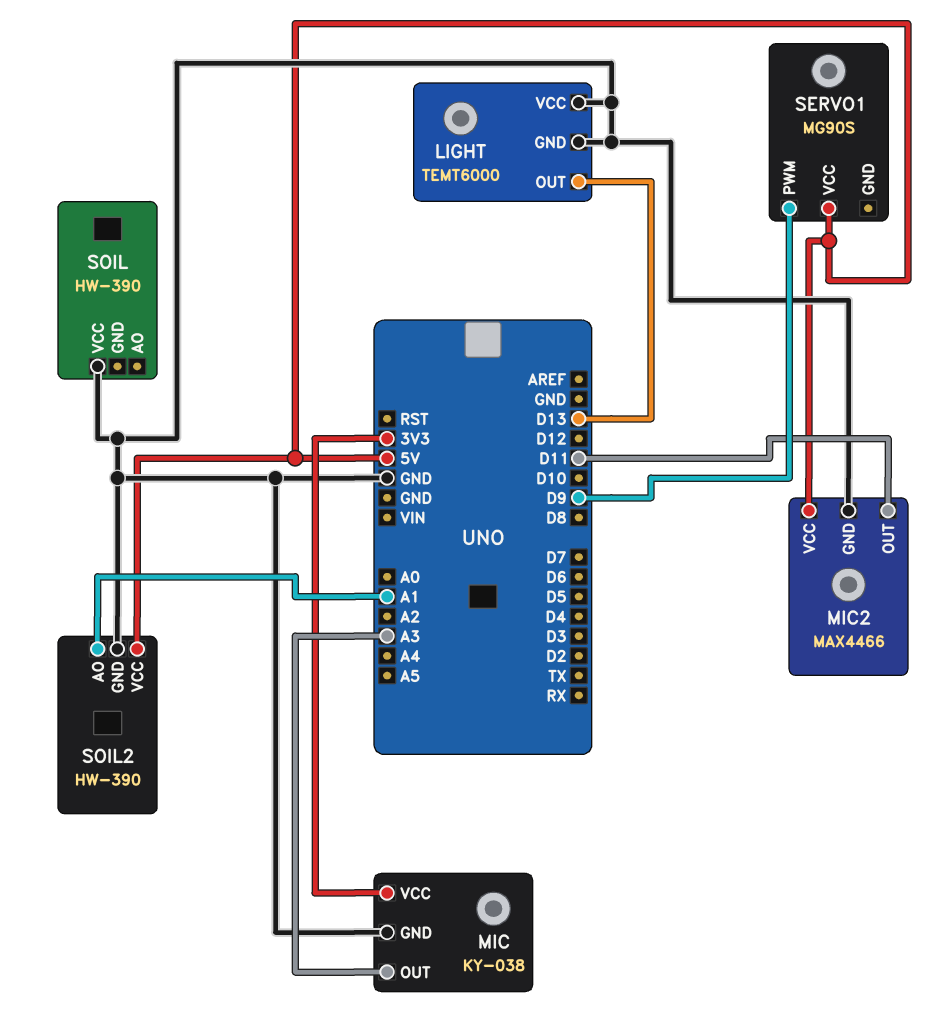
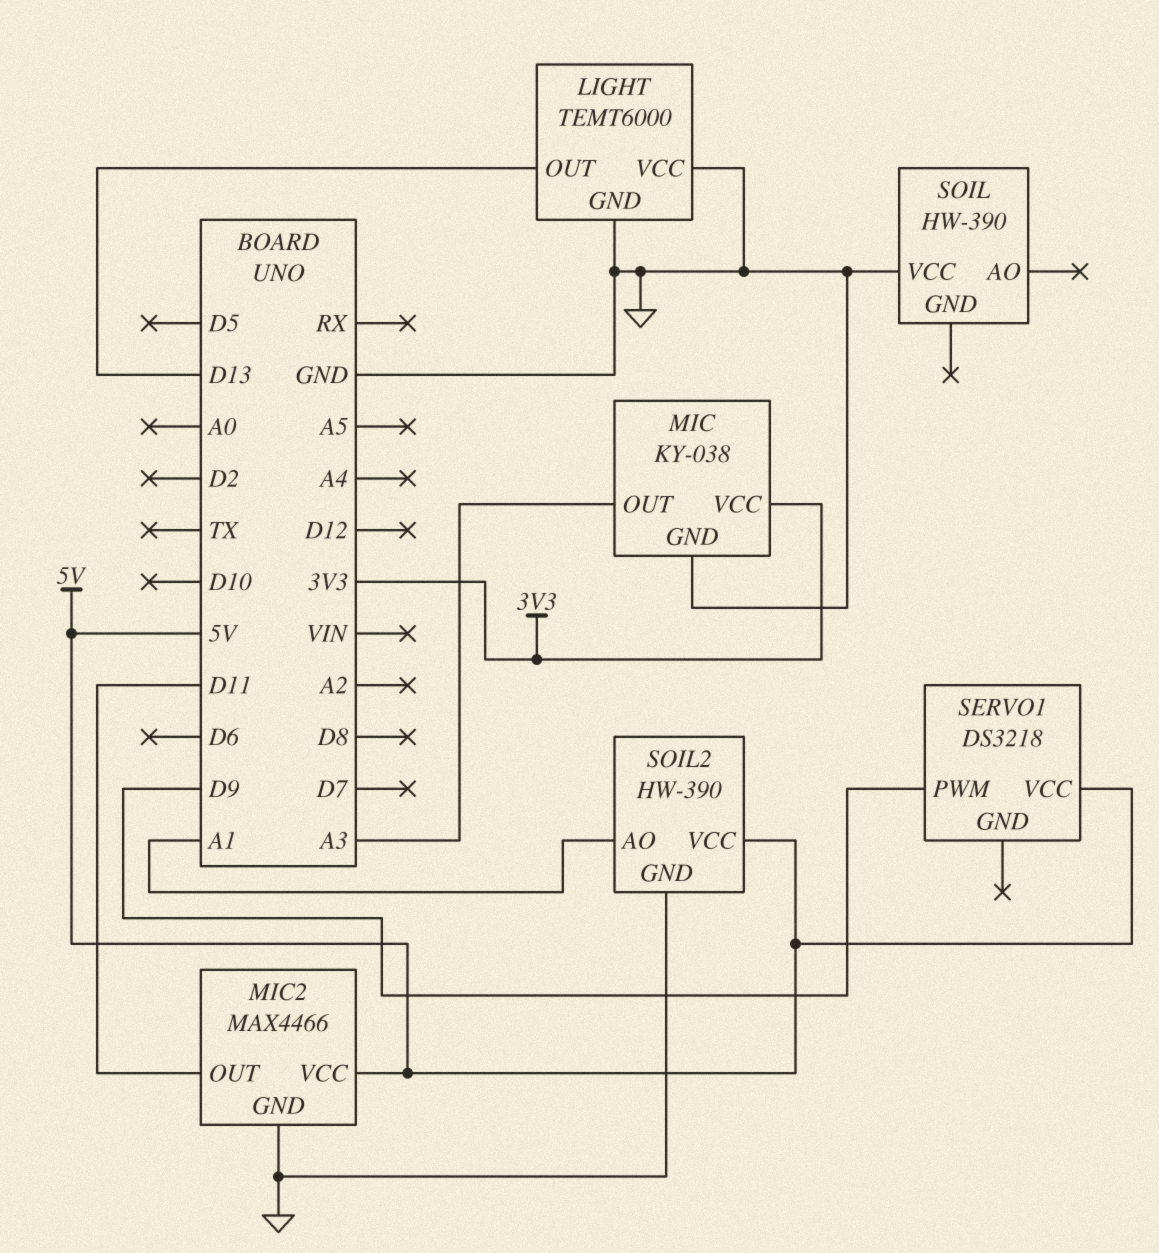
SERVO1: MG90S -> DS3218

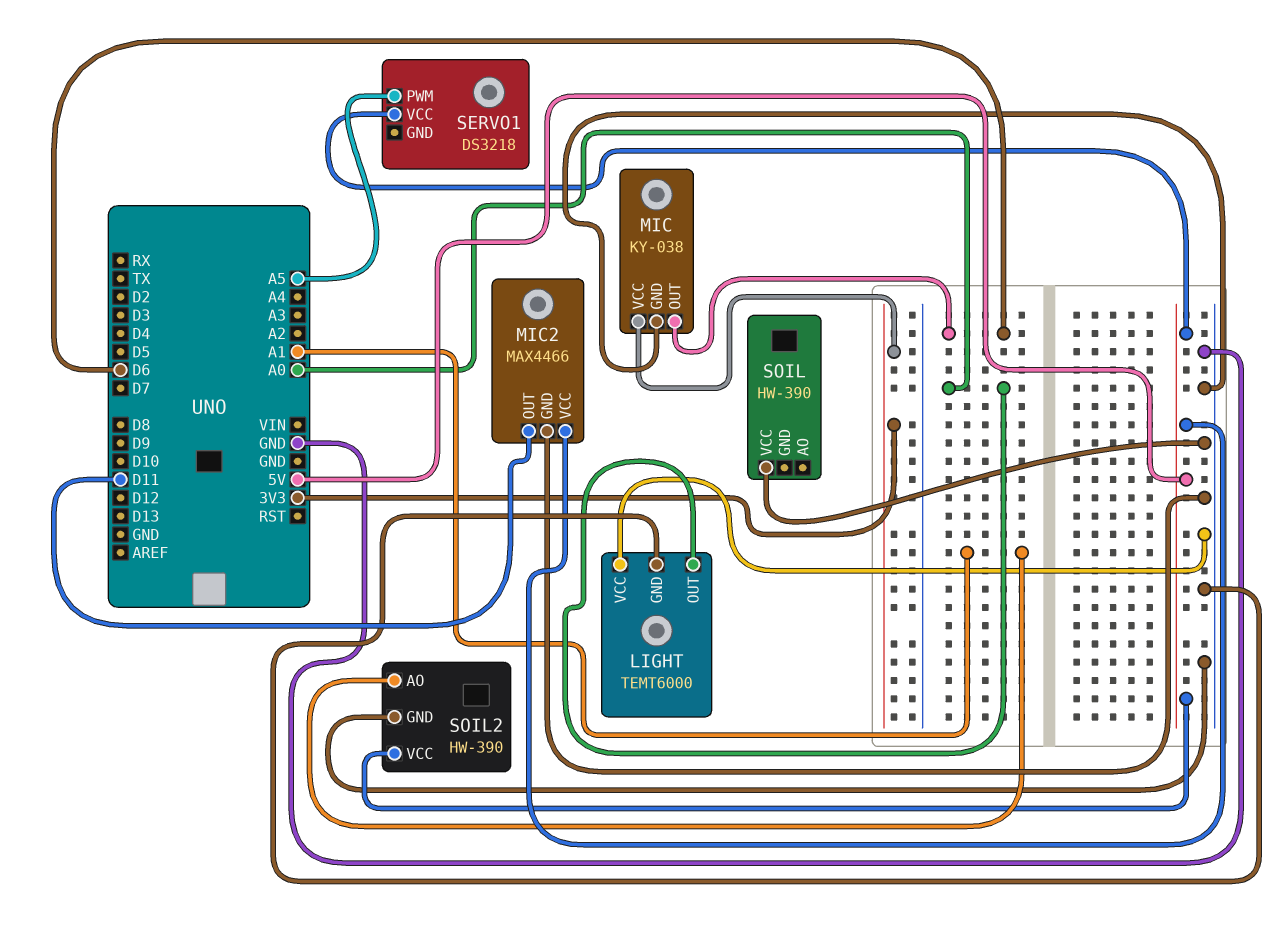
LIGHT pin OUT: D13 -> A0
MIC pin OUT: A3 -> D6
SERVO1 pin PWM: D9 -> A5

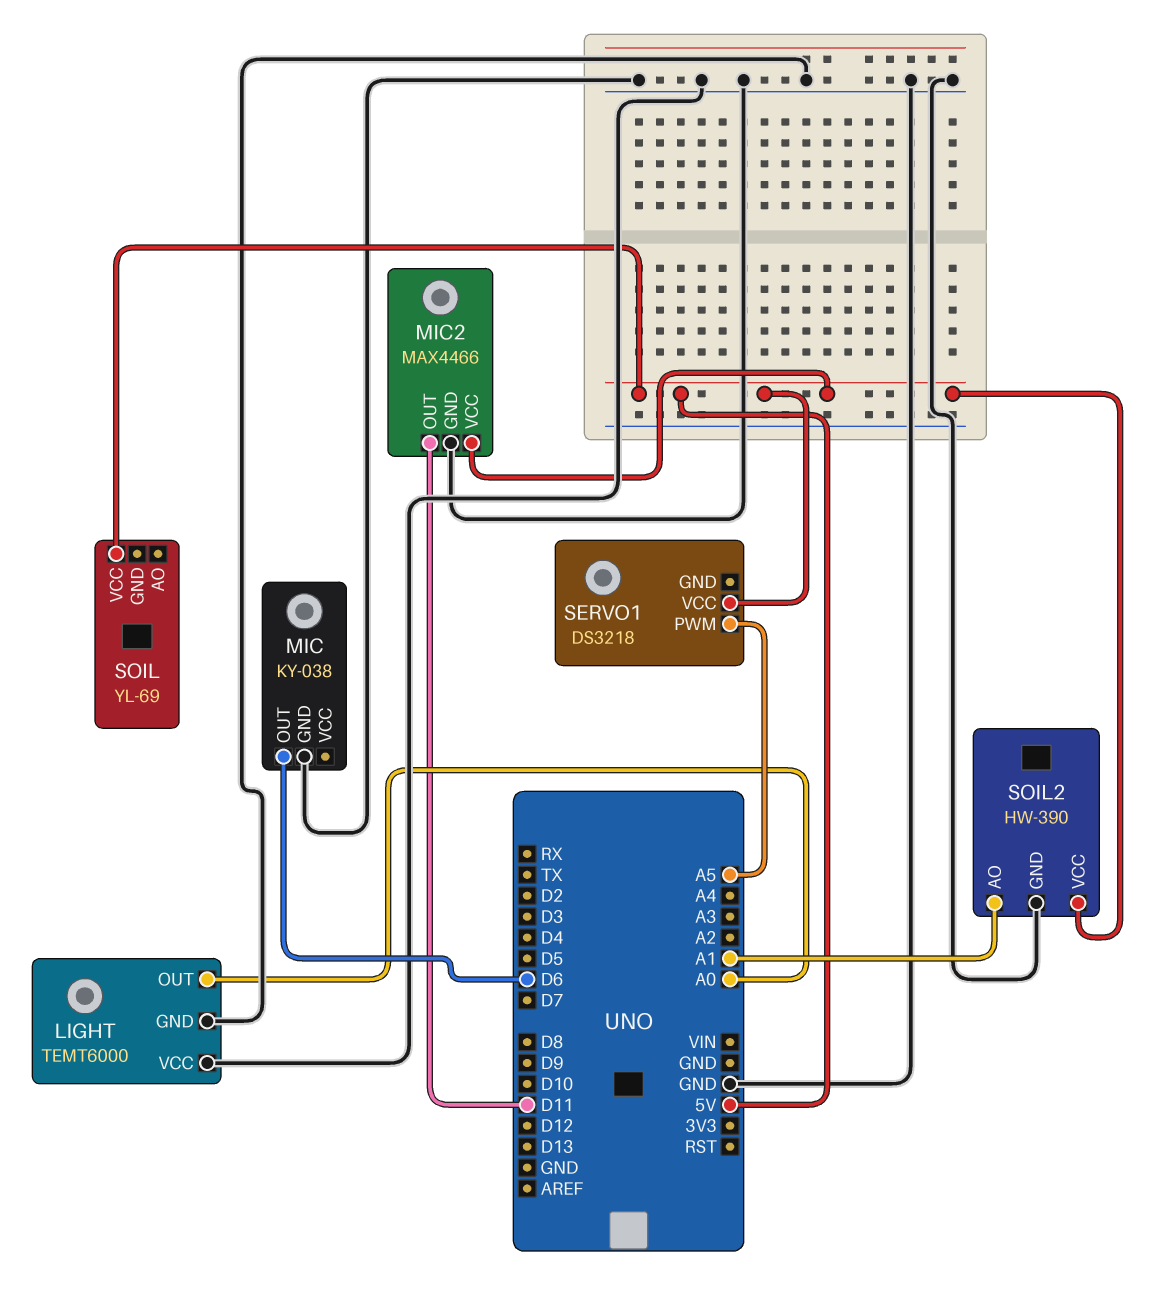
MIC pin VCC: 3V3 -> none
SOIL: HW-390 -> YL-69
SOIL pin VCC: GND -> 5V

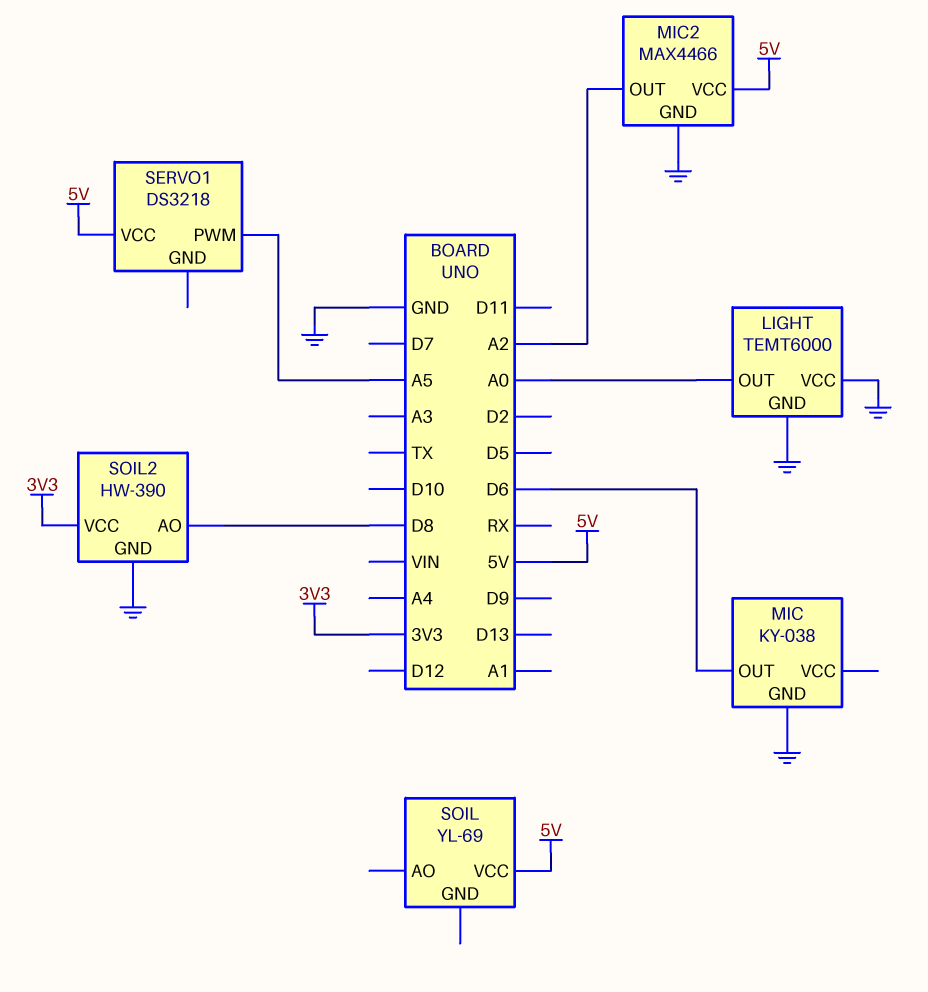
MIC2 pin OUT: D11 -> A2
SOIL2 pin AO: A1 -> D8
SOIL2 pin VCC: 5V -> 3V3

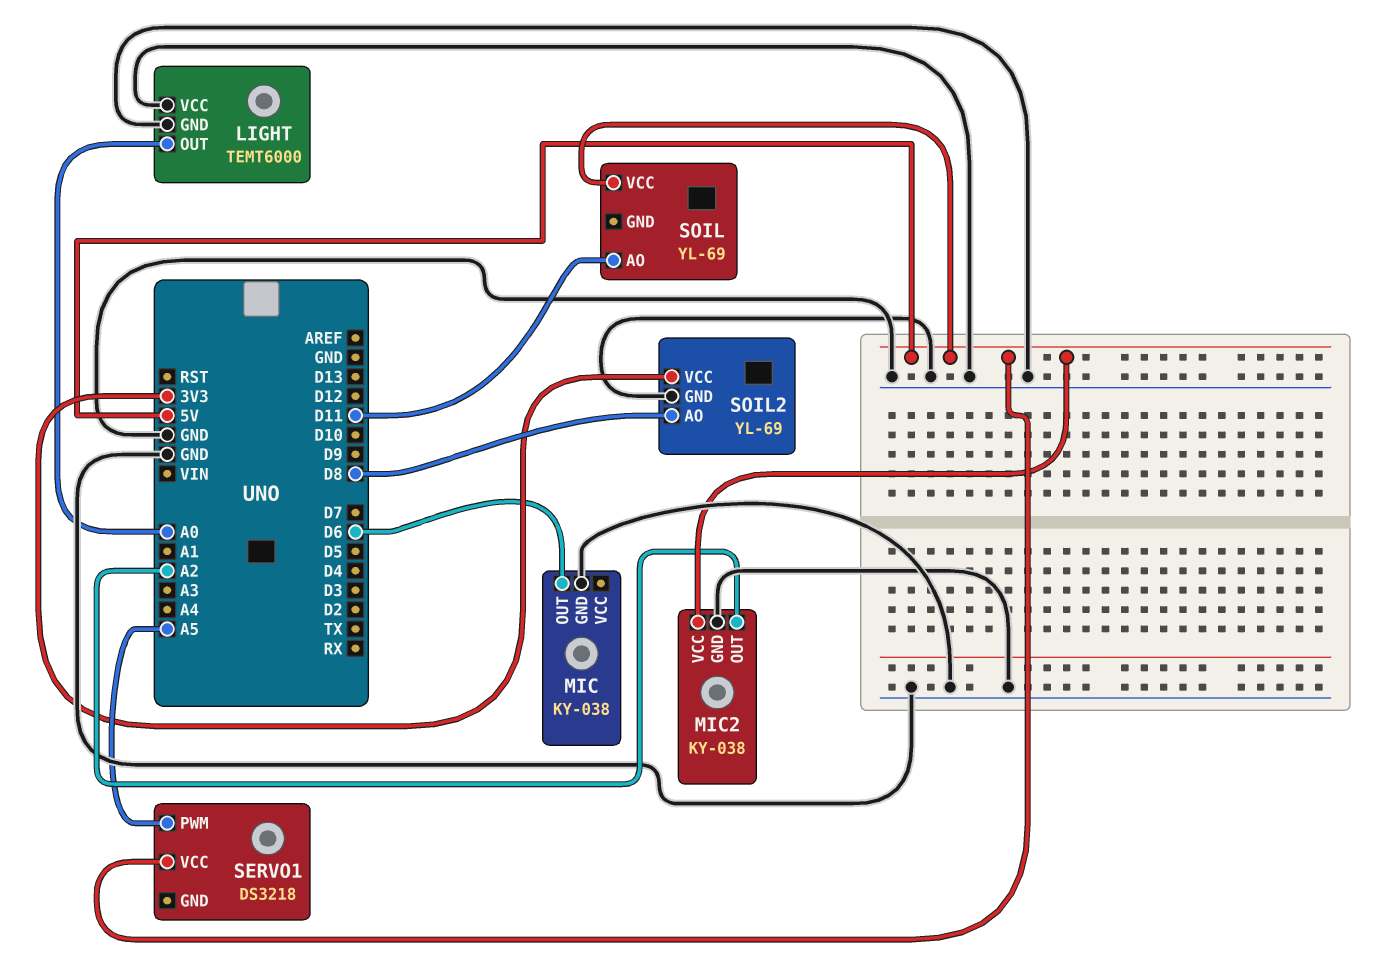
MIC2: MAX4466 -> KY-038
SOIL pin AO: none -> D11
SOIL2: HW-390 -> YL-69

